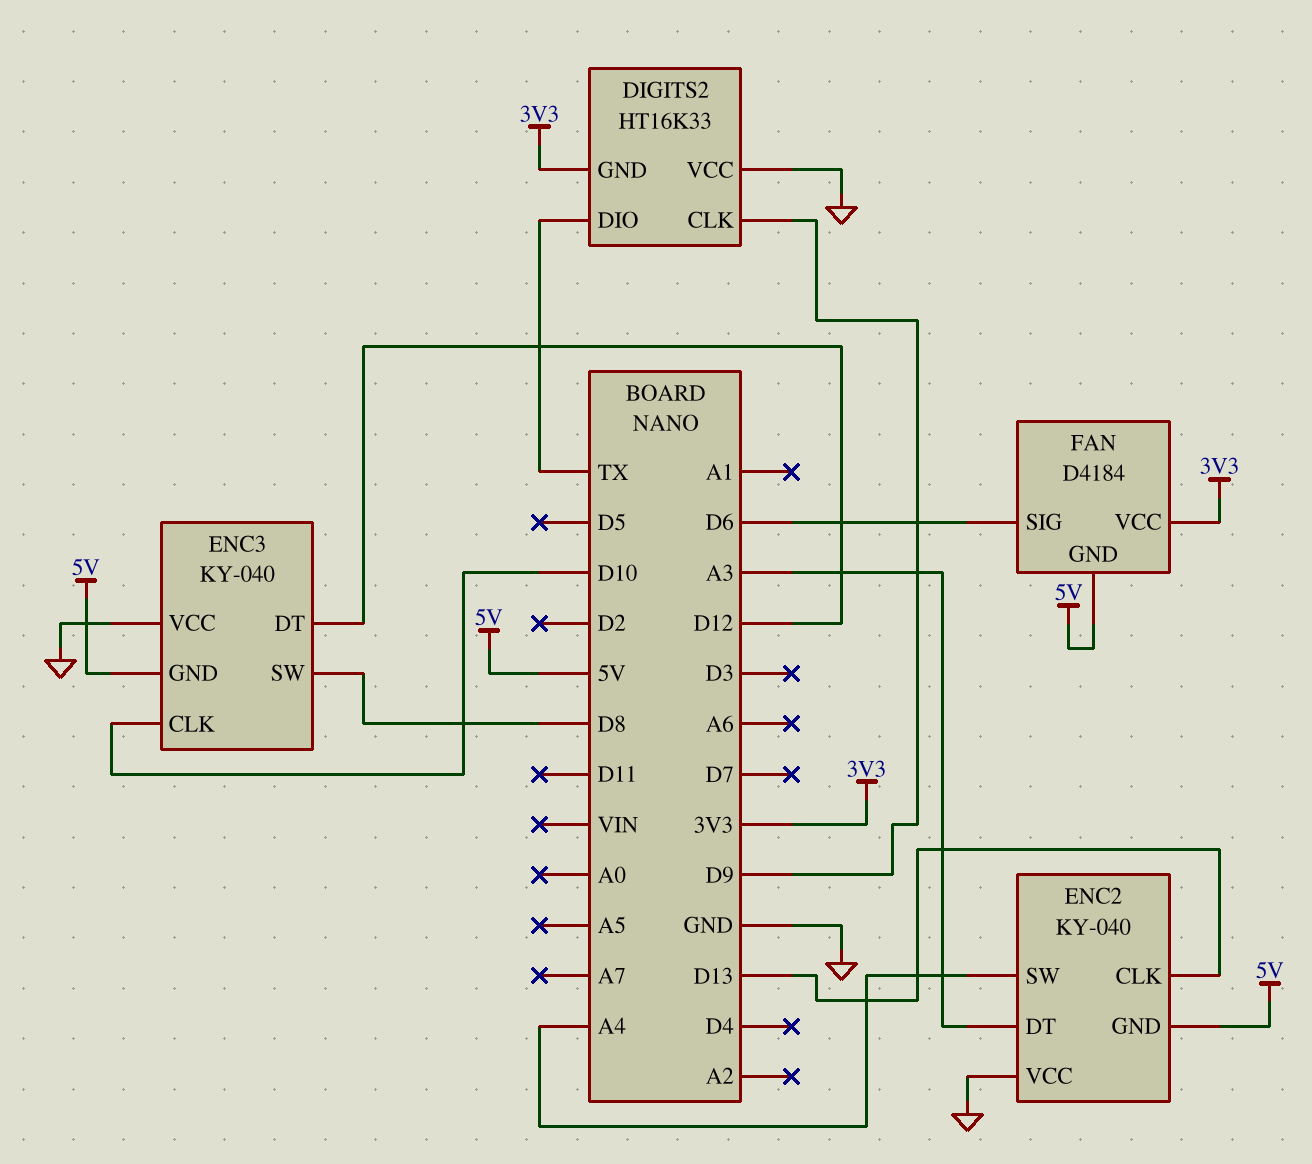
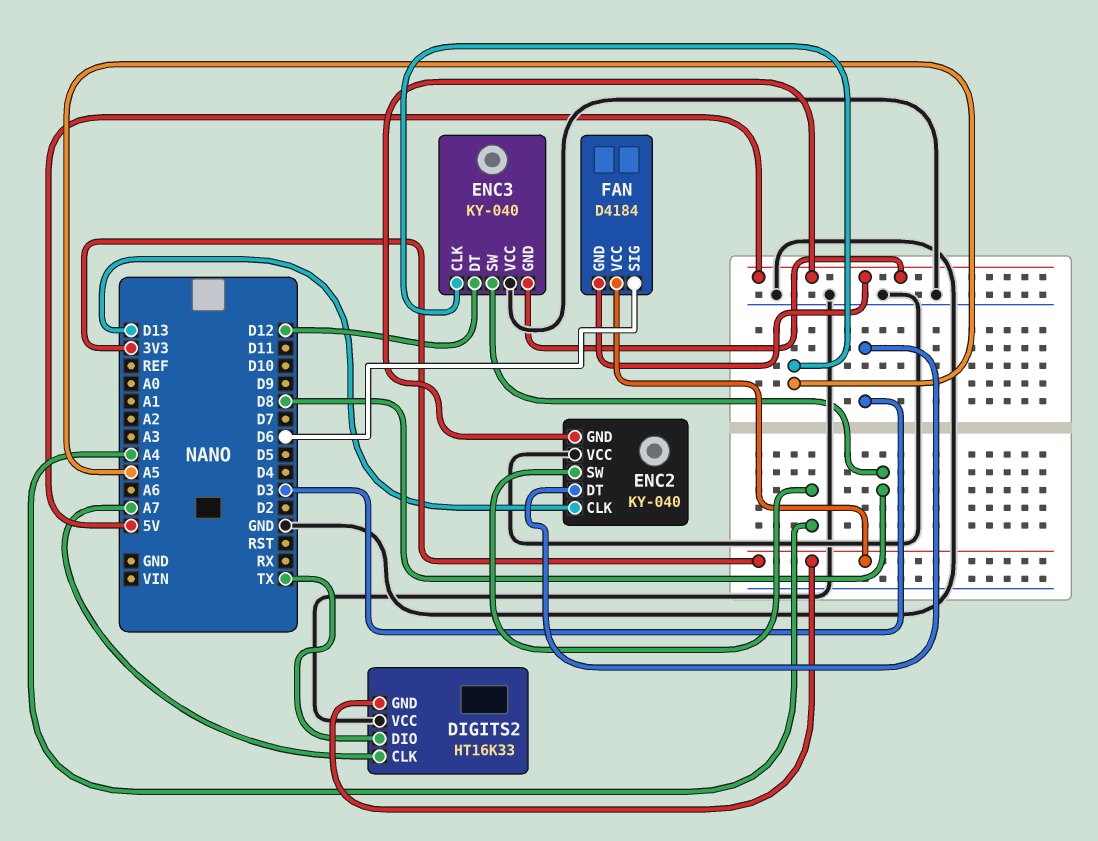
DIGITS2 pin CLK: D9 -> A7
ENC2 pin DT: A3 -> D3
ENC3 pin CLK: D10 -> A5

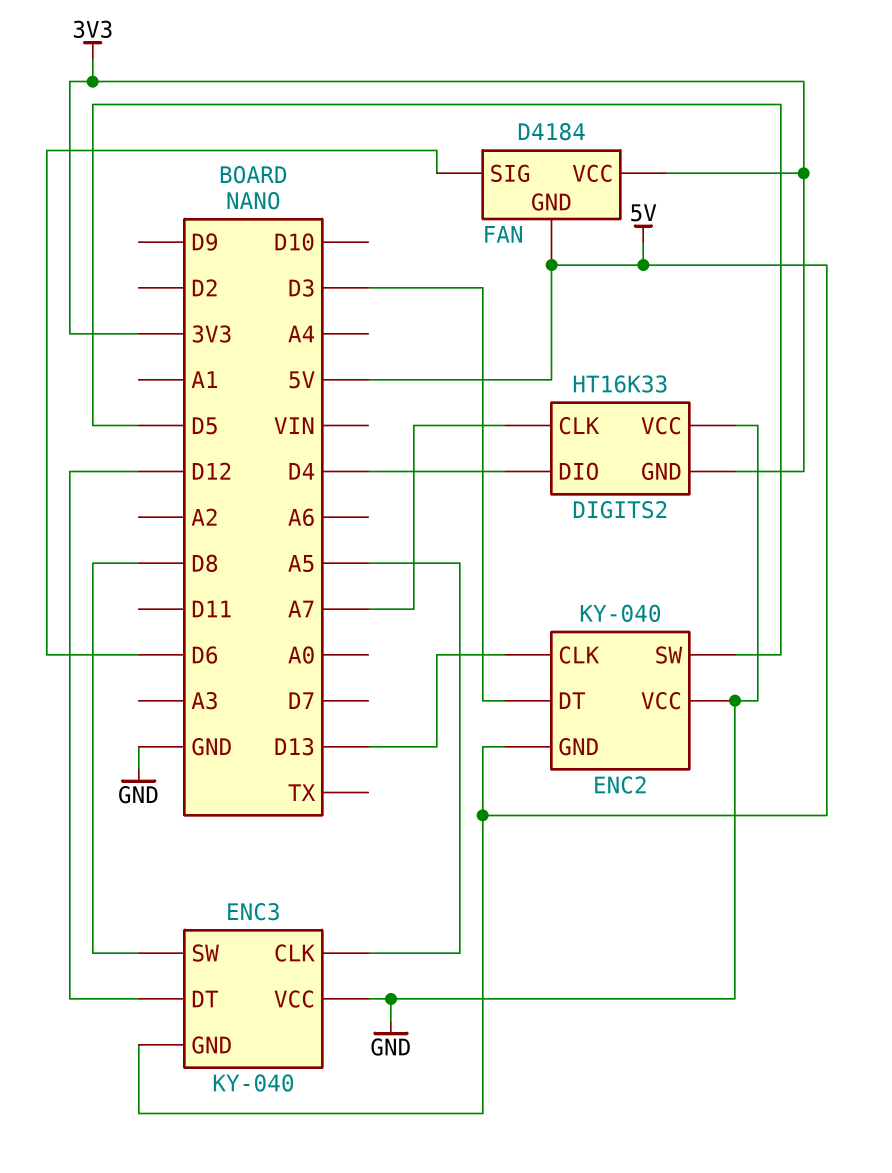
DIGITS2 pin DIO: TX -> D4
ENC2 pin SW: A4 -> D5

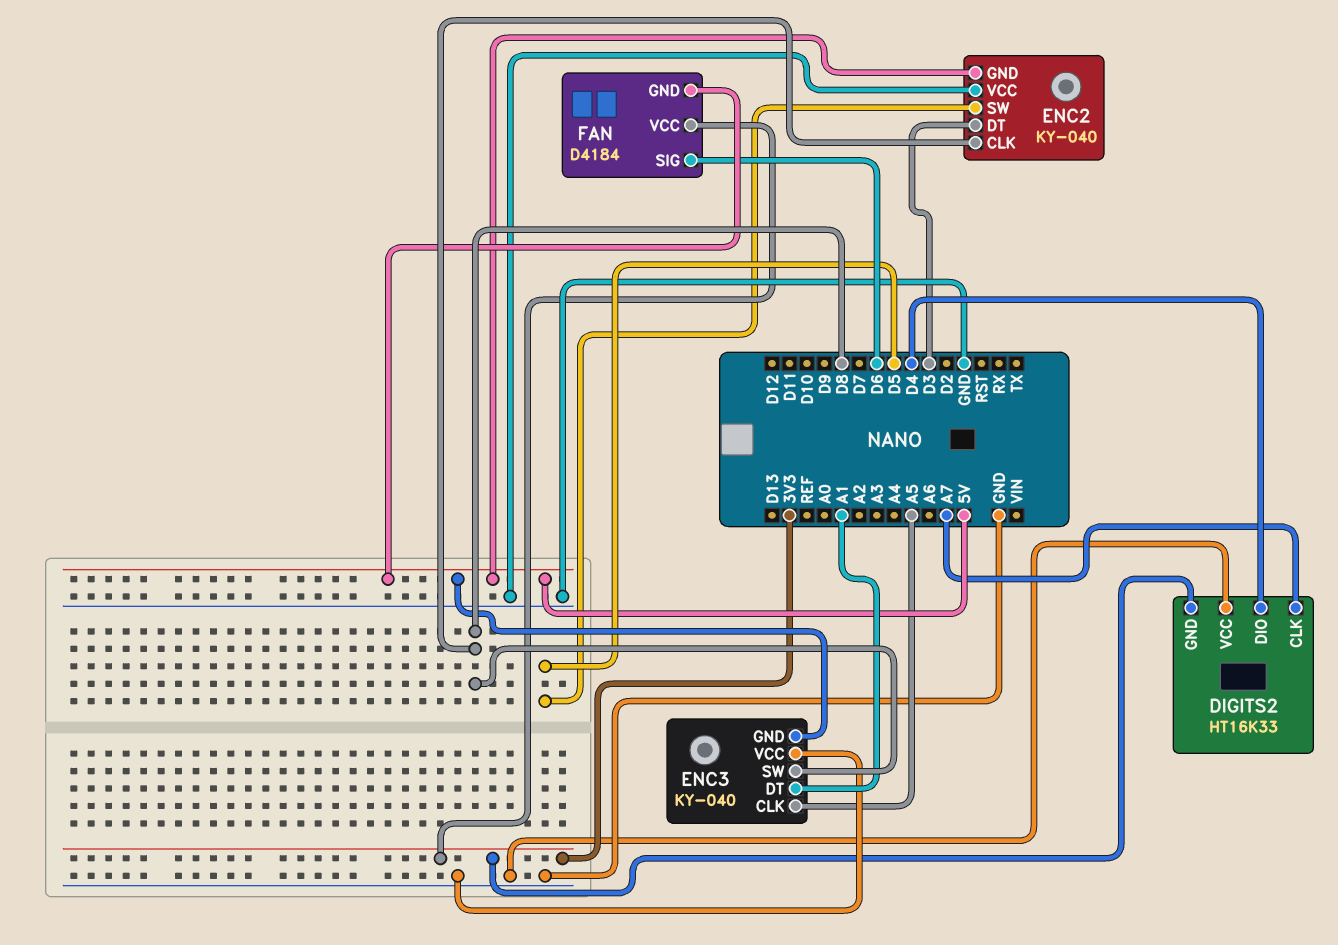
ENC2 pin CLK: D13 -> D8
ENC3 pin DT: D12 -> A1

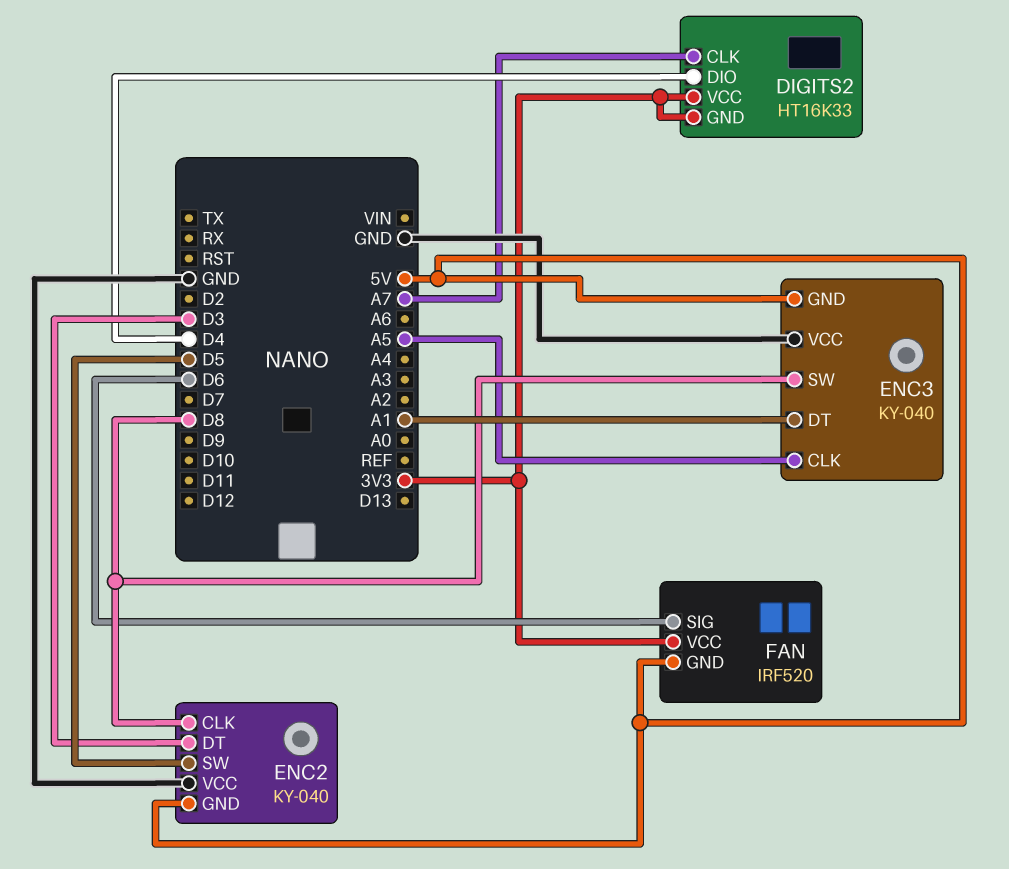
DIGITS2 pin VCC: GND -> 3V3
FAN: D4184 -> IRF520

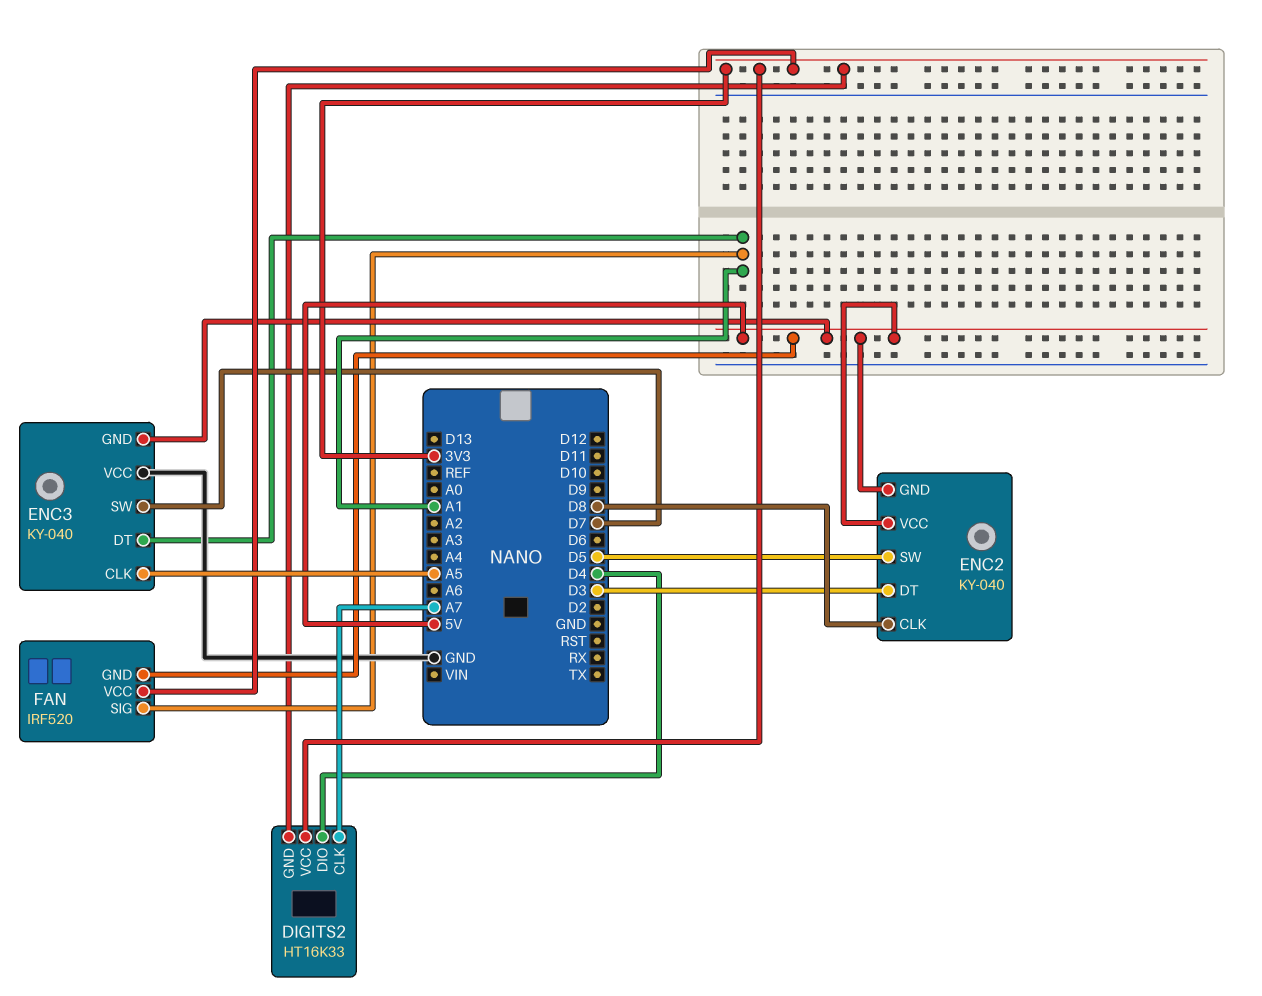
ENC2 pin VCC: GND -> 5V
ENC3 pin SW: D8 -> D7
FAN pin SIG: D6 -> A1

